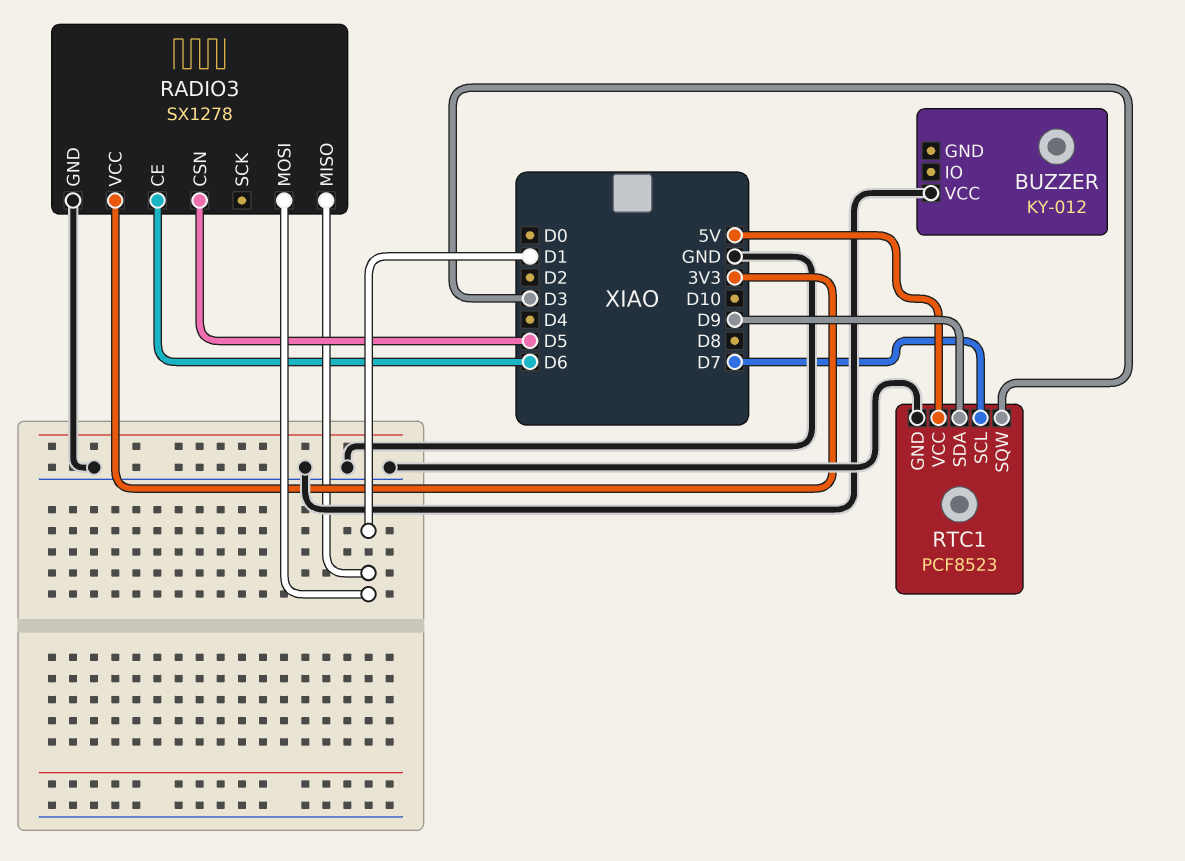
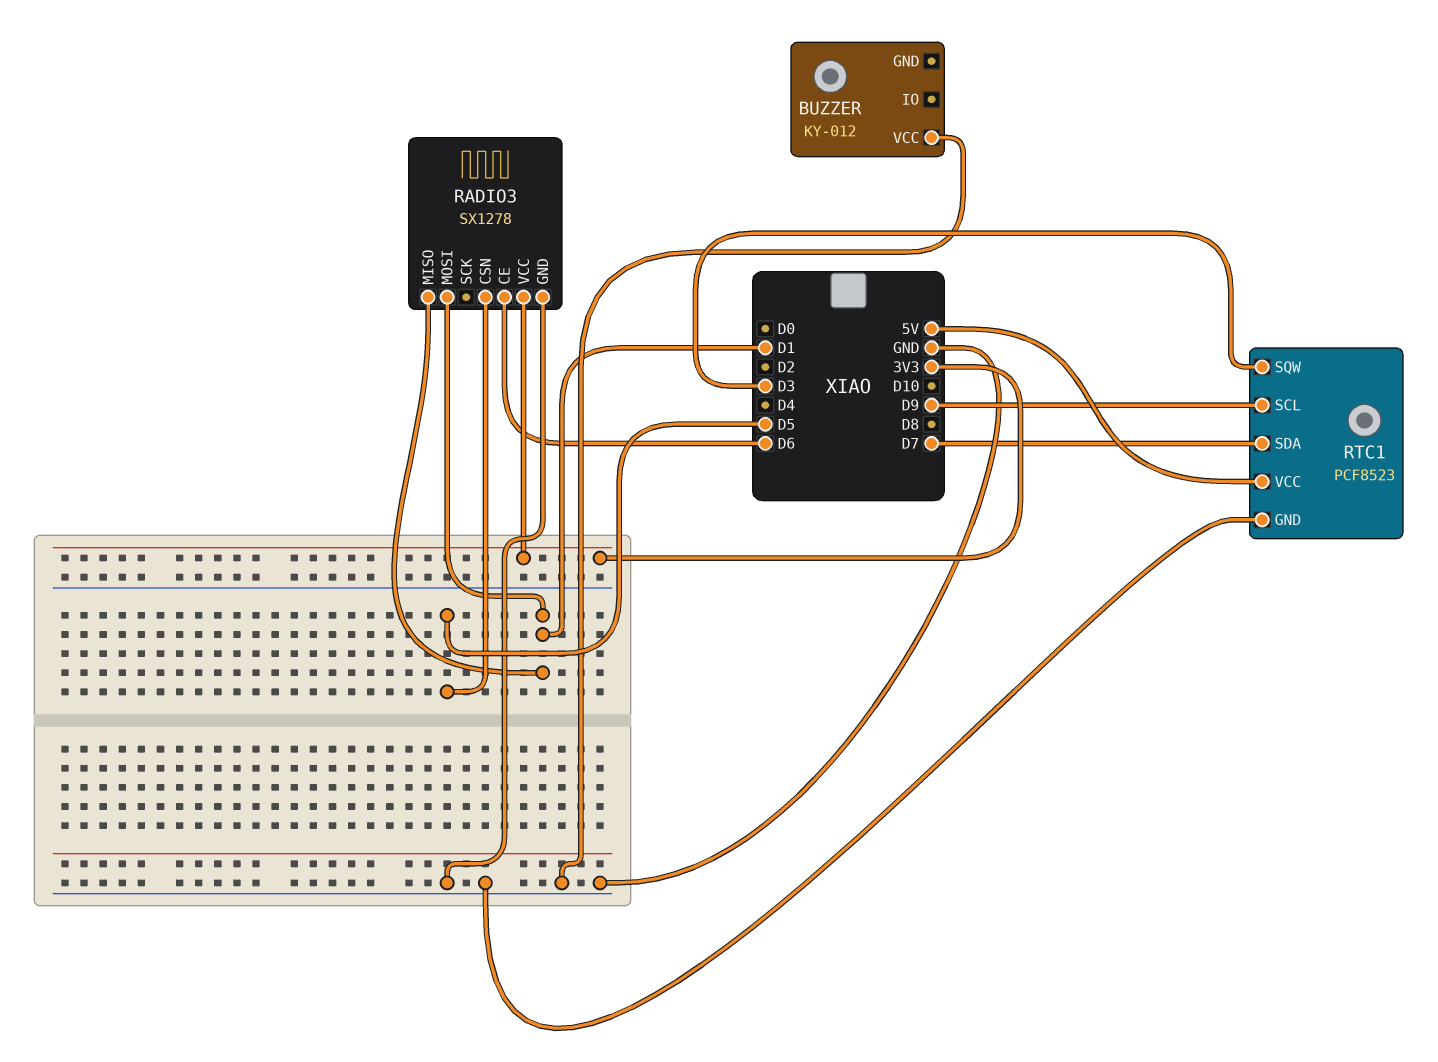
RTC1 pin SCL: D7 -> D9
RTC1 pin SDA: D9 -> D7

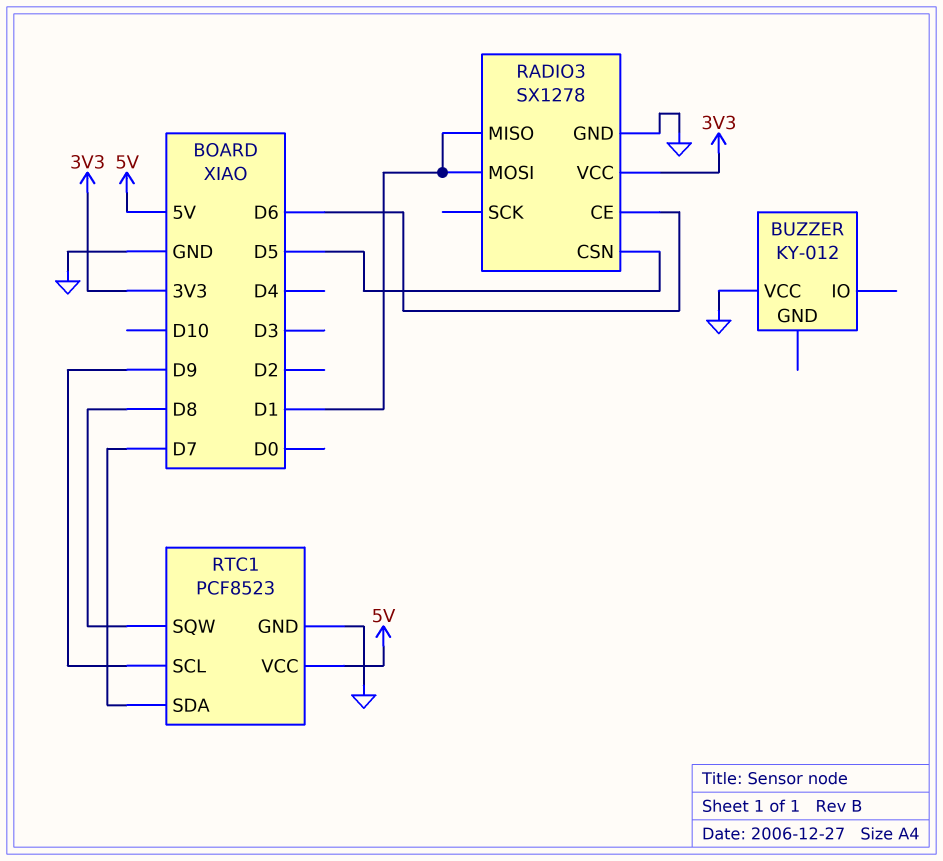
RTC1 pin SQW: D3 -> D8

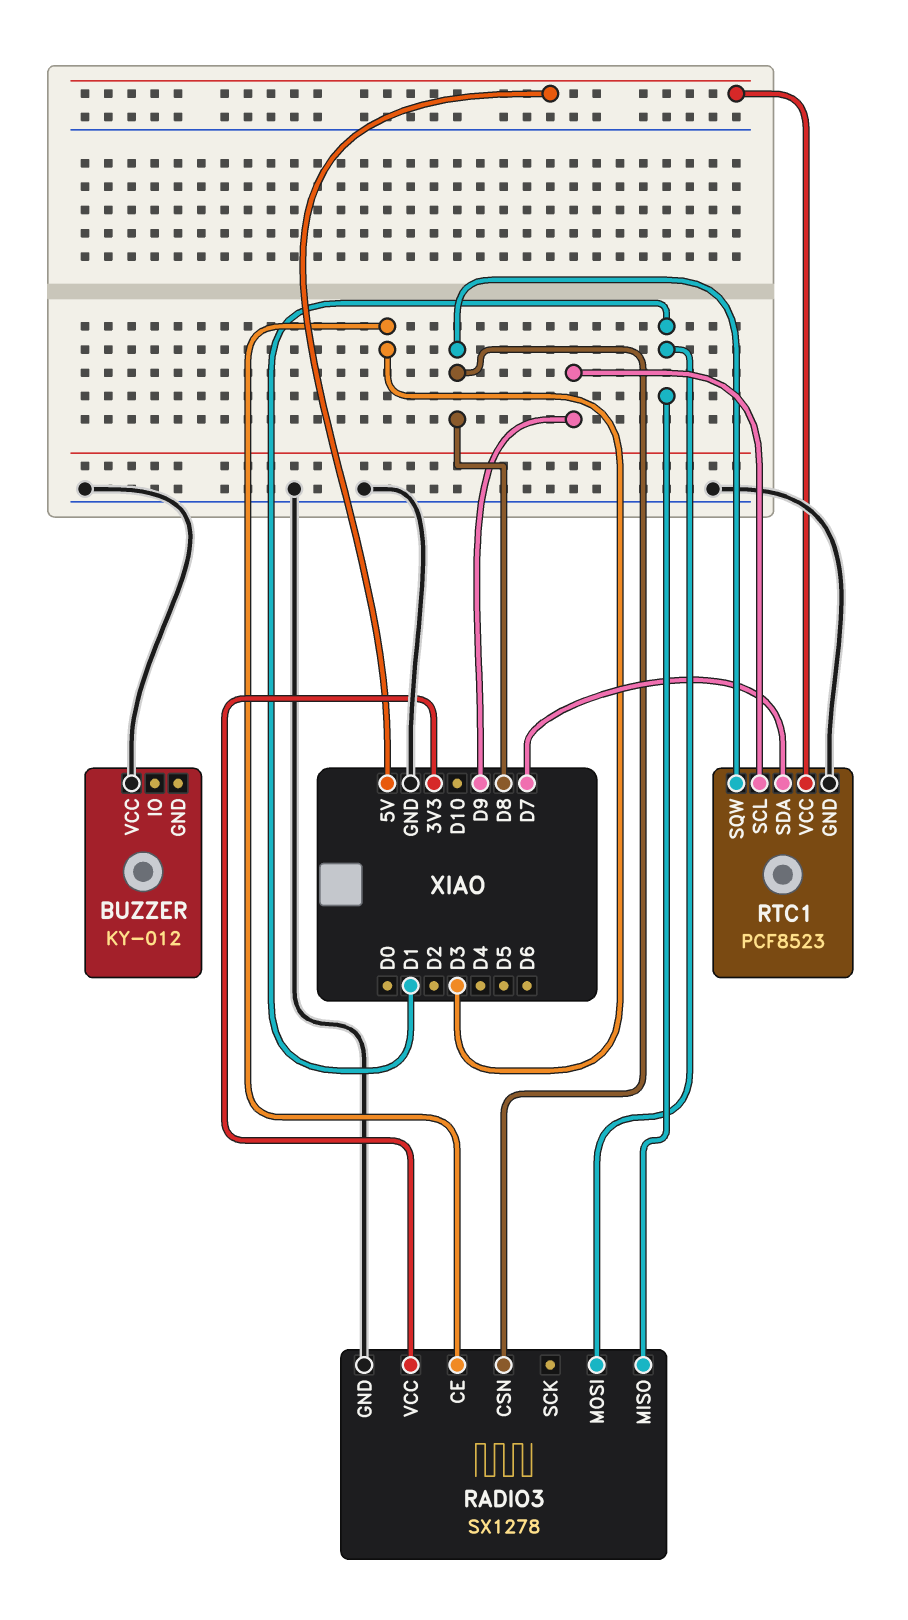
RADIO3 pin CE: D6 -> D3
RADIO3 pin CSN: D5 -> D8

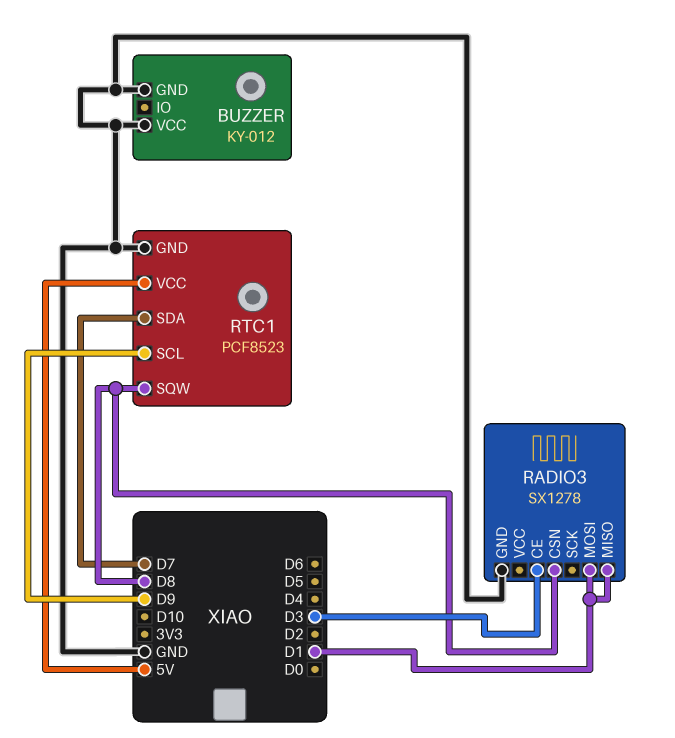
BUZZER pin GND: none -> GND
RADIO3 pin VCC: 3V3 -> none

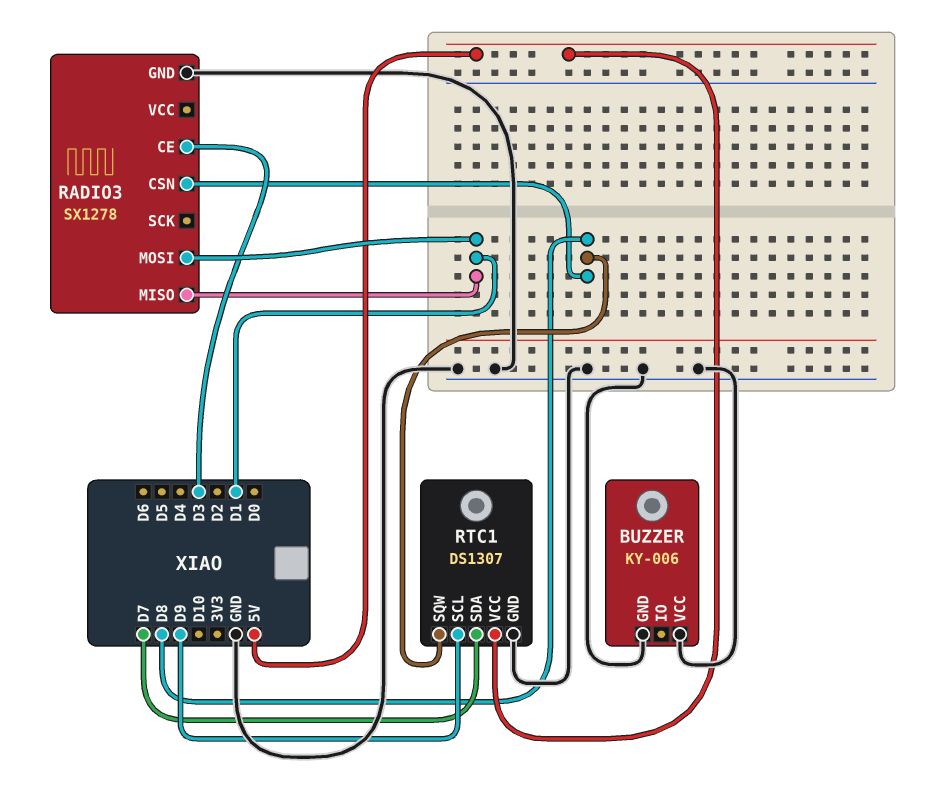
BUZZER: KY-012 -> KY-006
RTC1: PCF8523 -> DS1307

